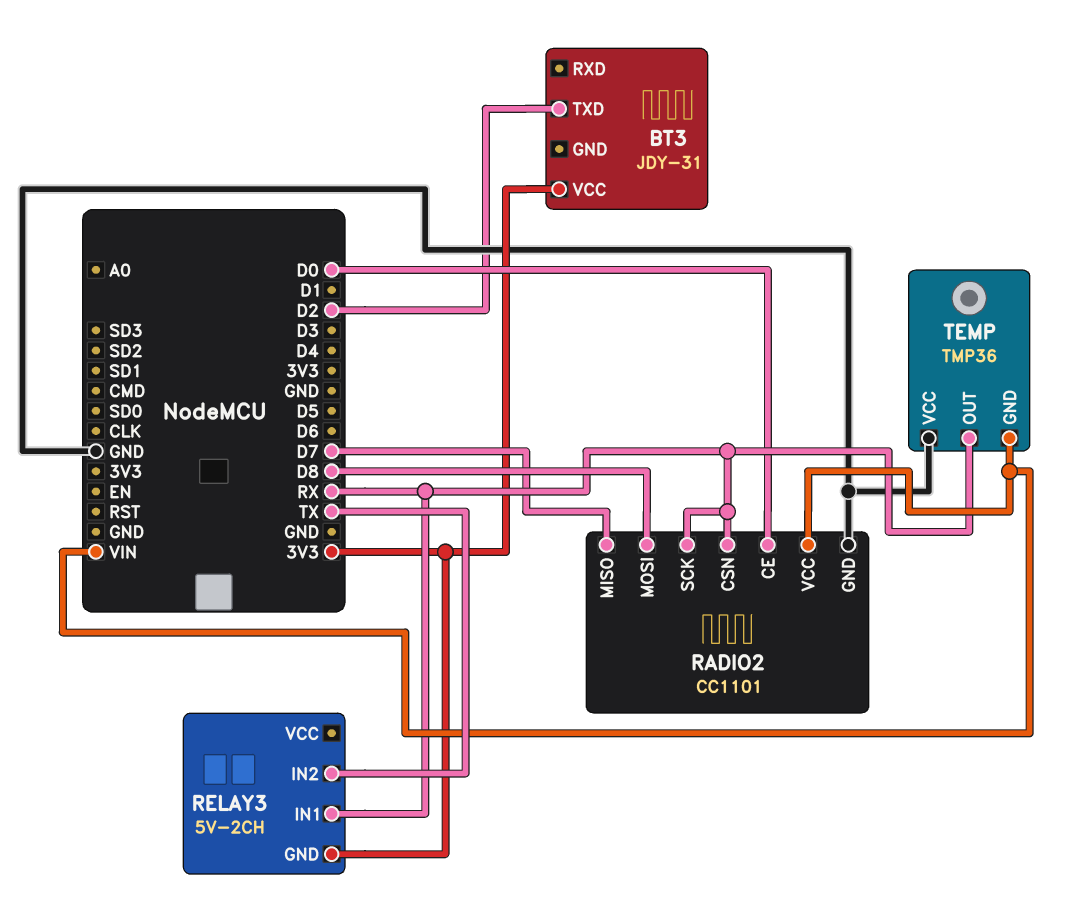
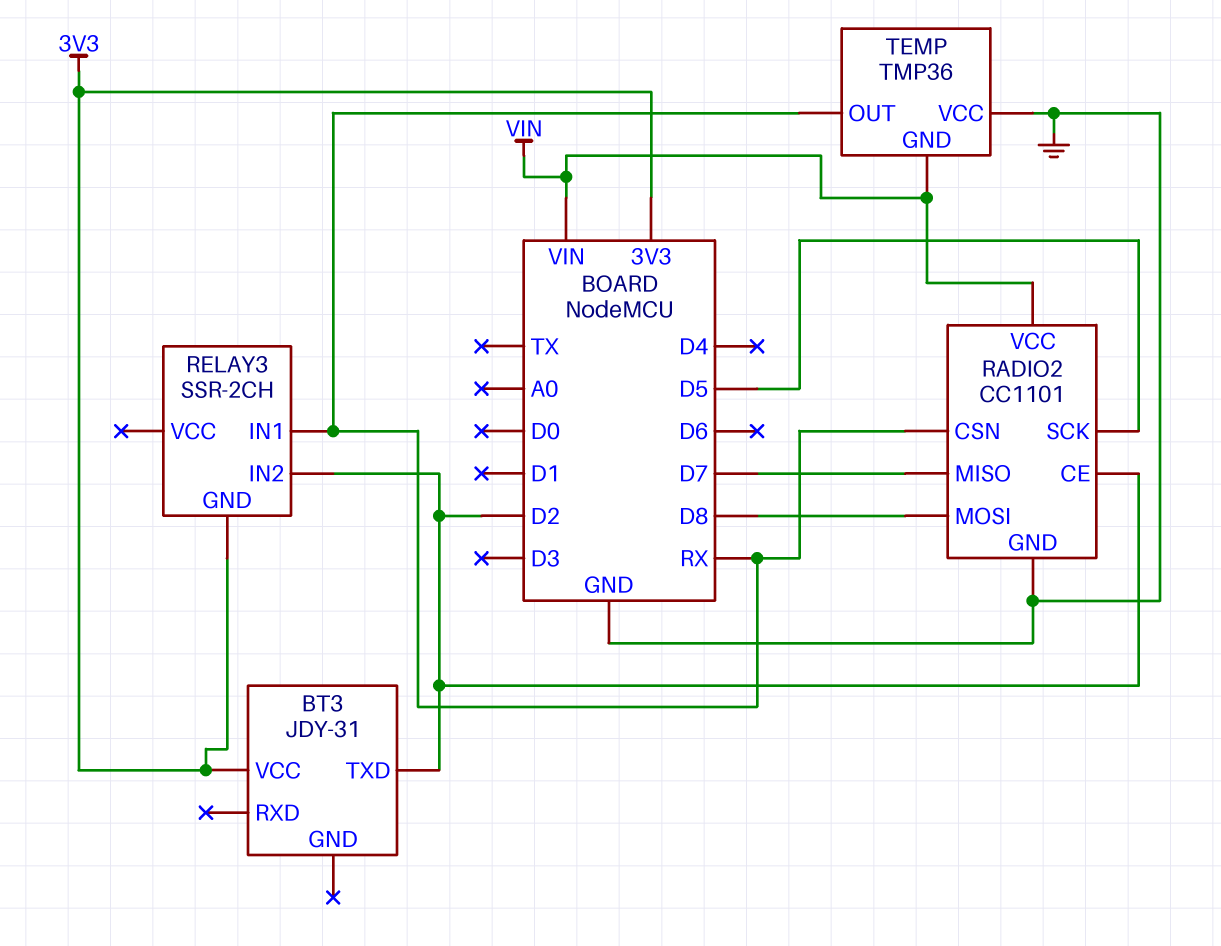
RADIO2 pin CE: D0 -> D2
RADIO2 pin SCK: RX -> D5
RELAY3: 5V-2CH -> SSR-2CH
RELAY3 pin IN2: TX -> D2

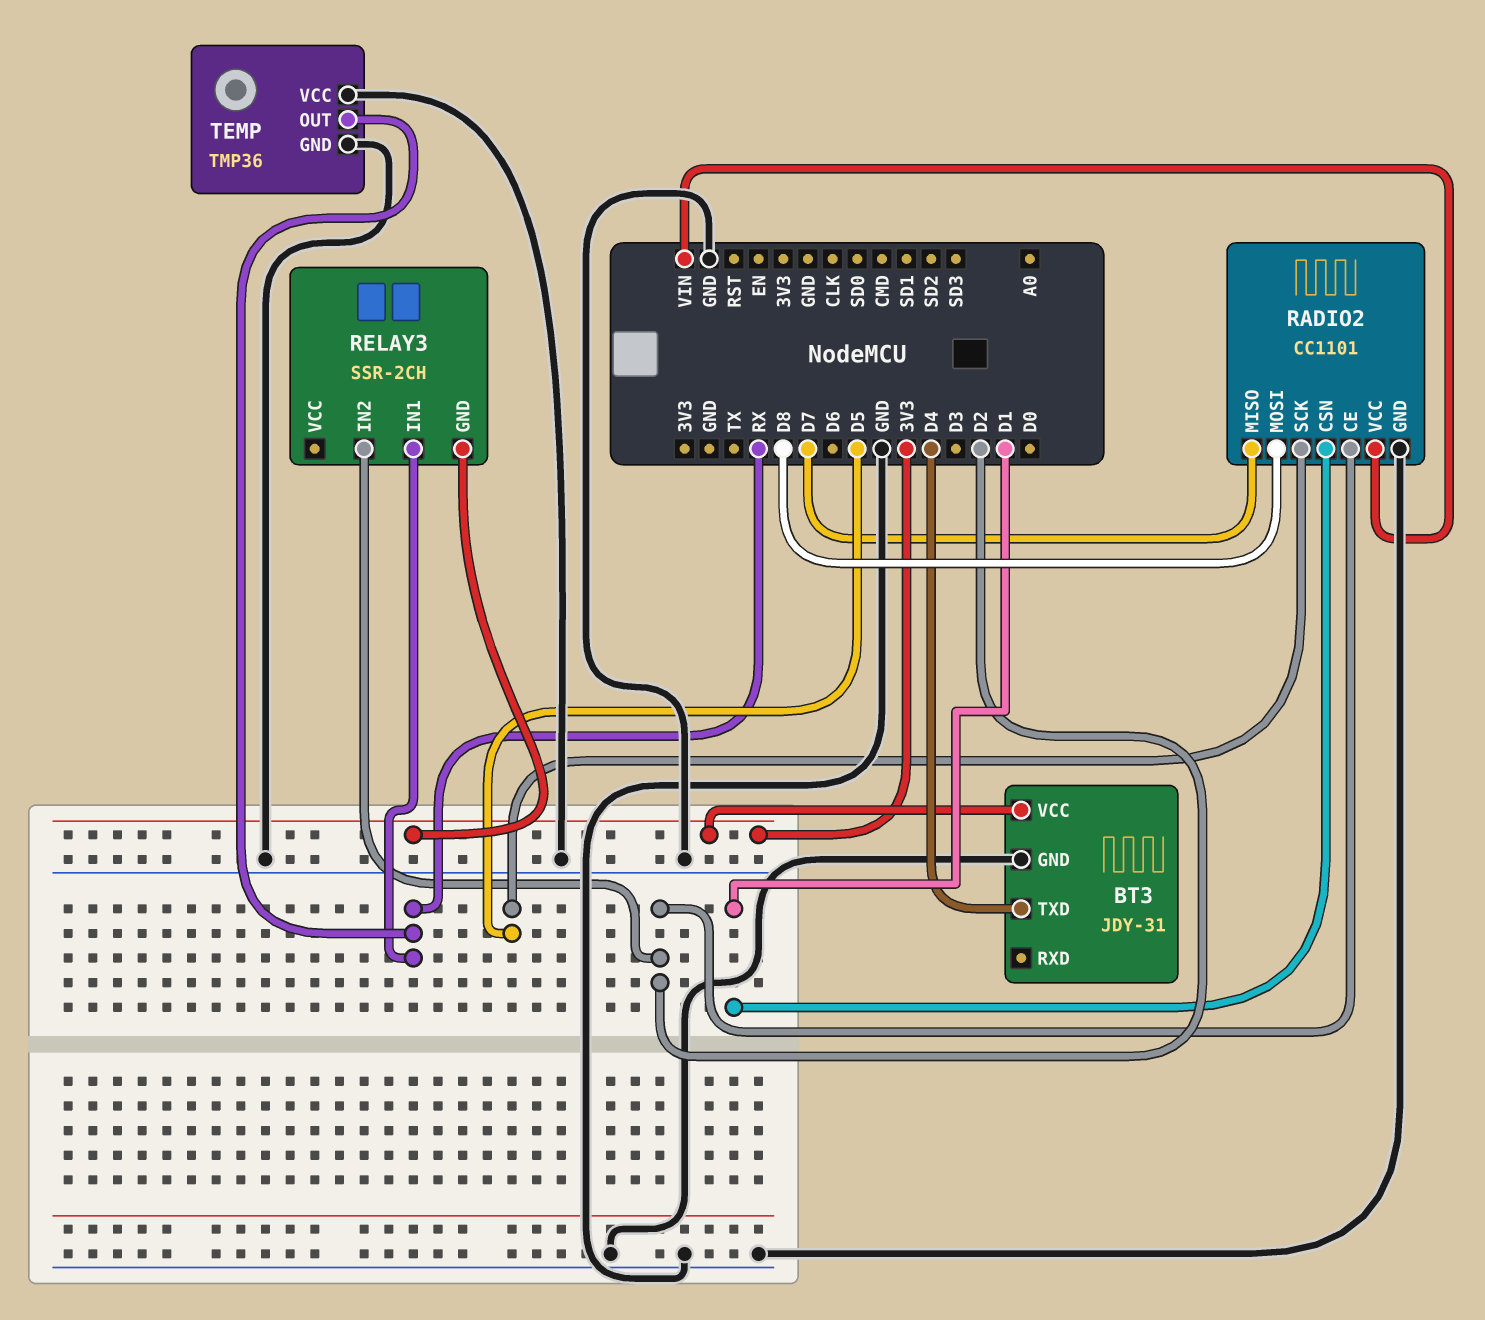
BT3 pin GND: none -> GND
BT3 pin TXD: D2 -> D4
RADIO2 pin CSN: RX -> D1
TEMP pin GND: VIN -> GND

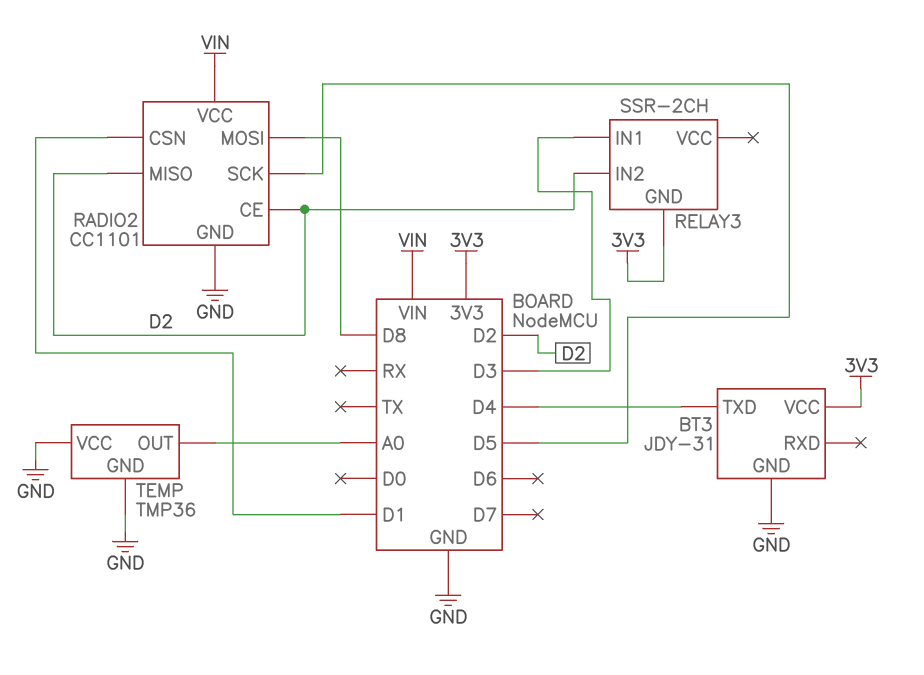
RADIO2 pin MISO: D7 -> D2
RELAY3 pin IN1: RX -> D3
TEMP pin OUT: RX -> A0

